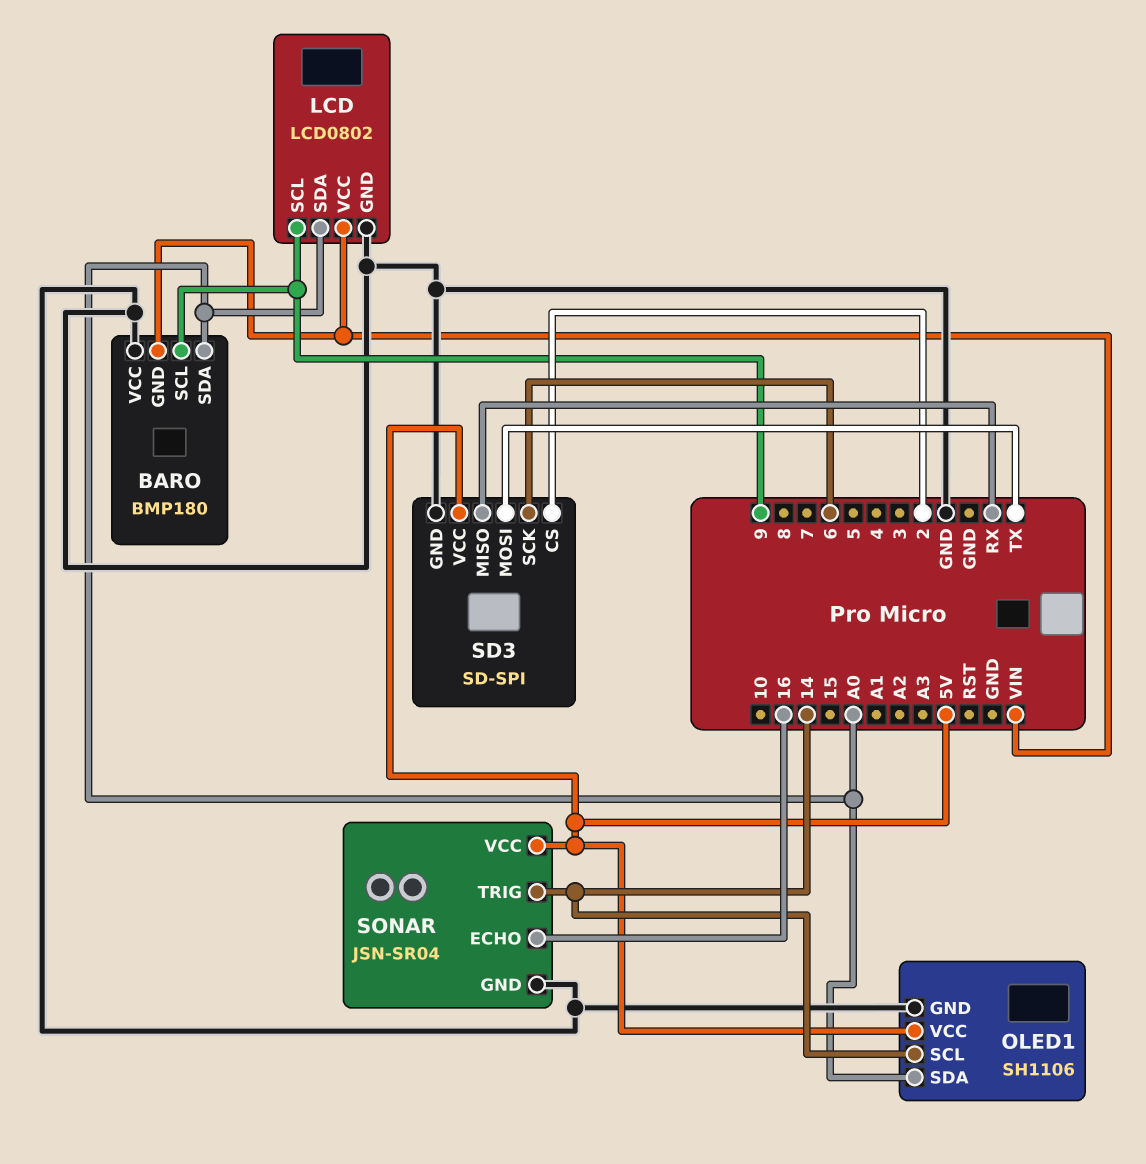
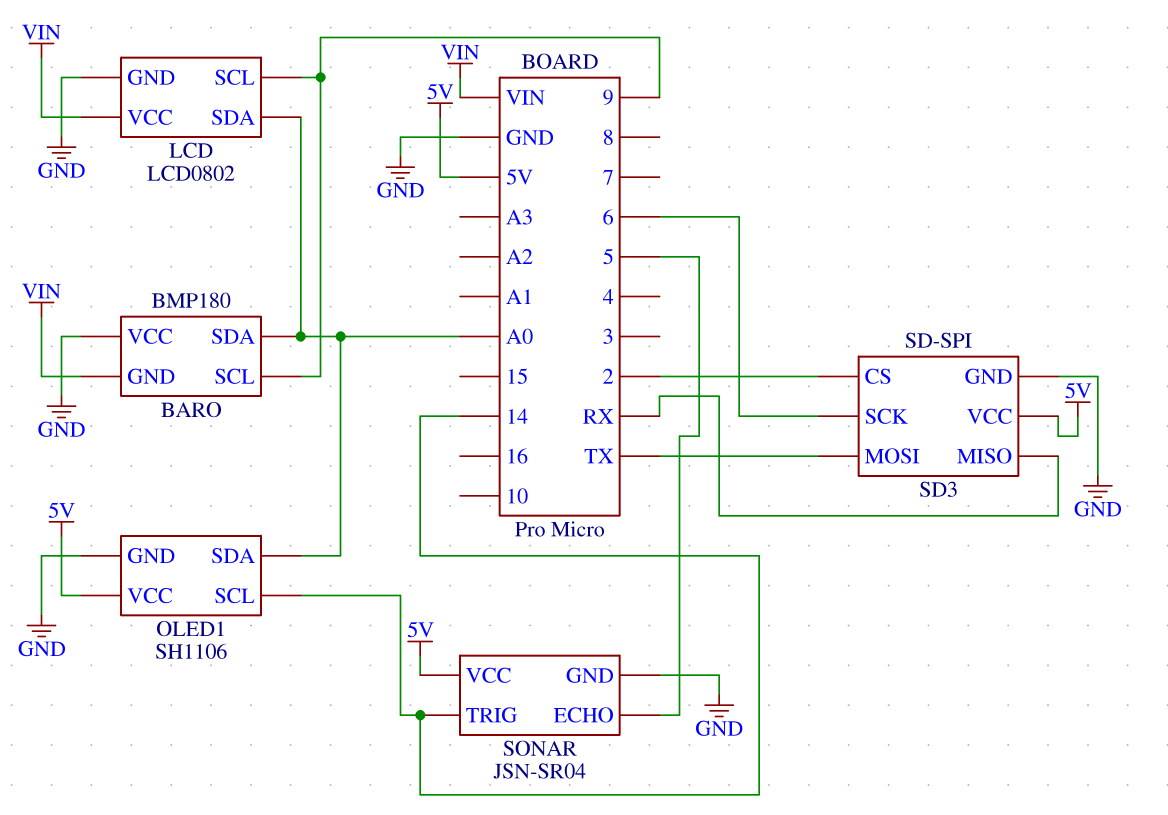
SONAR pin ECHO: 16 -> 5

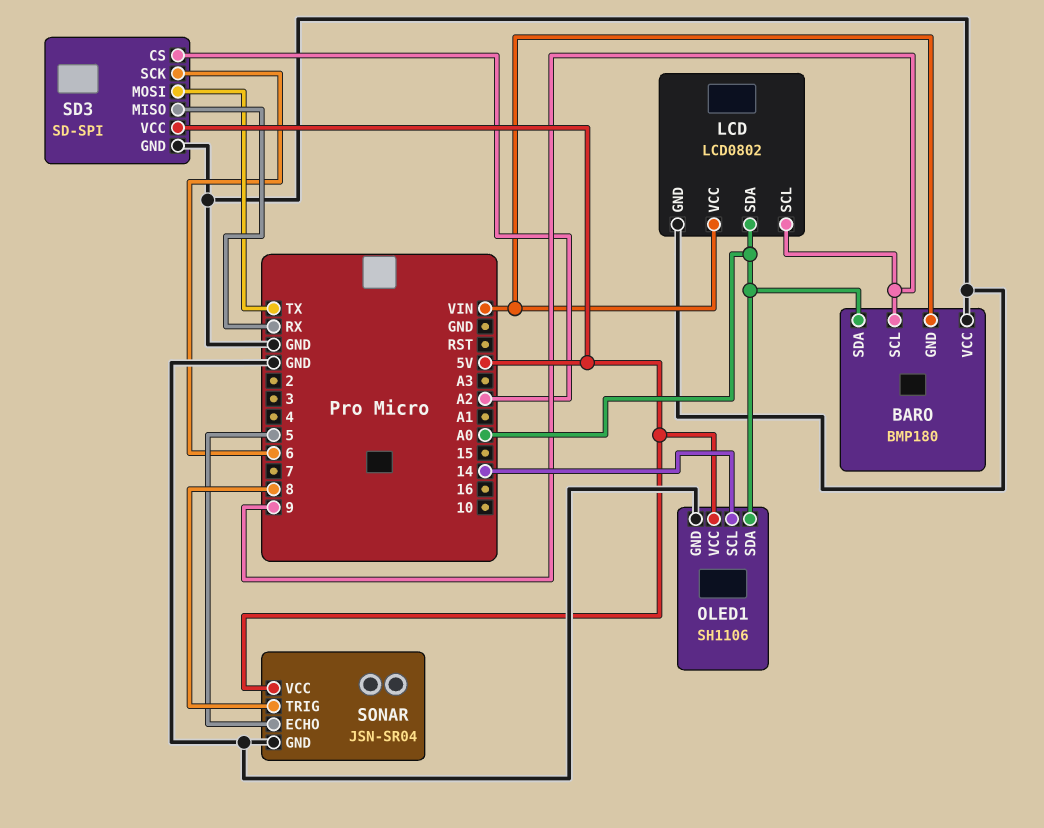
SD3 pin CS: 2 -> A2
SONAR pin TRIG: 14 -> 8

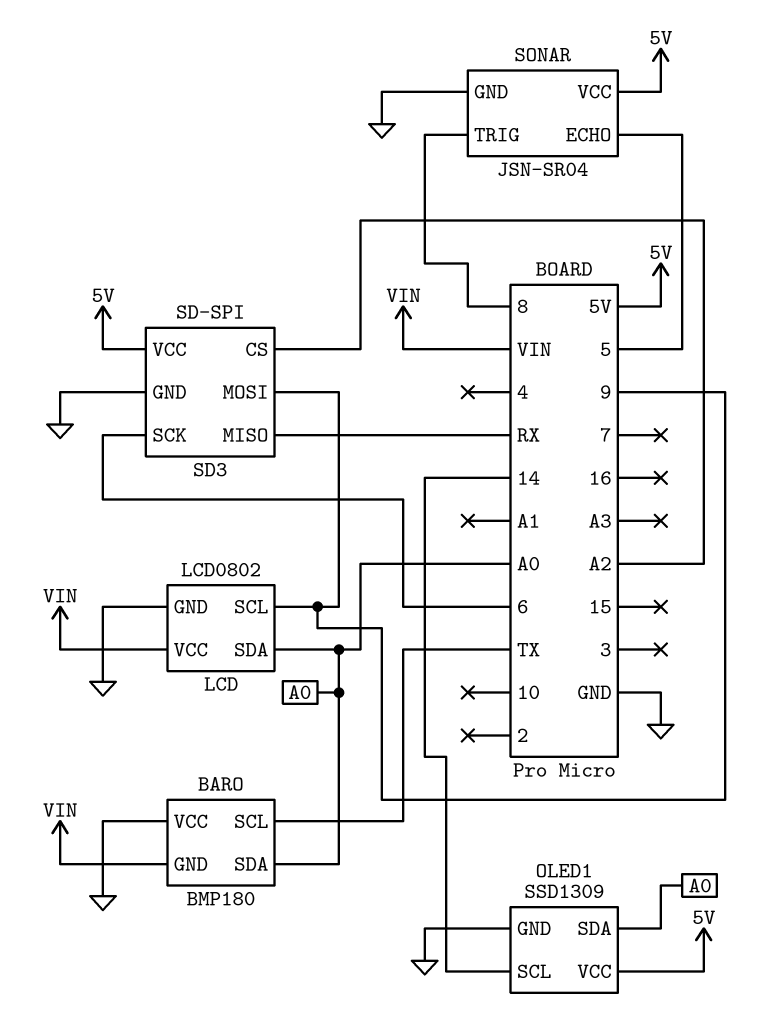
BARO pin SCL: 9 -> TX
OLED1: SH1106 -> SSD1309
SD3 pin MOSI: TX -> 9

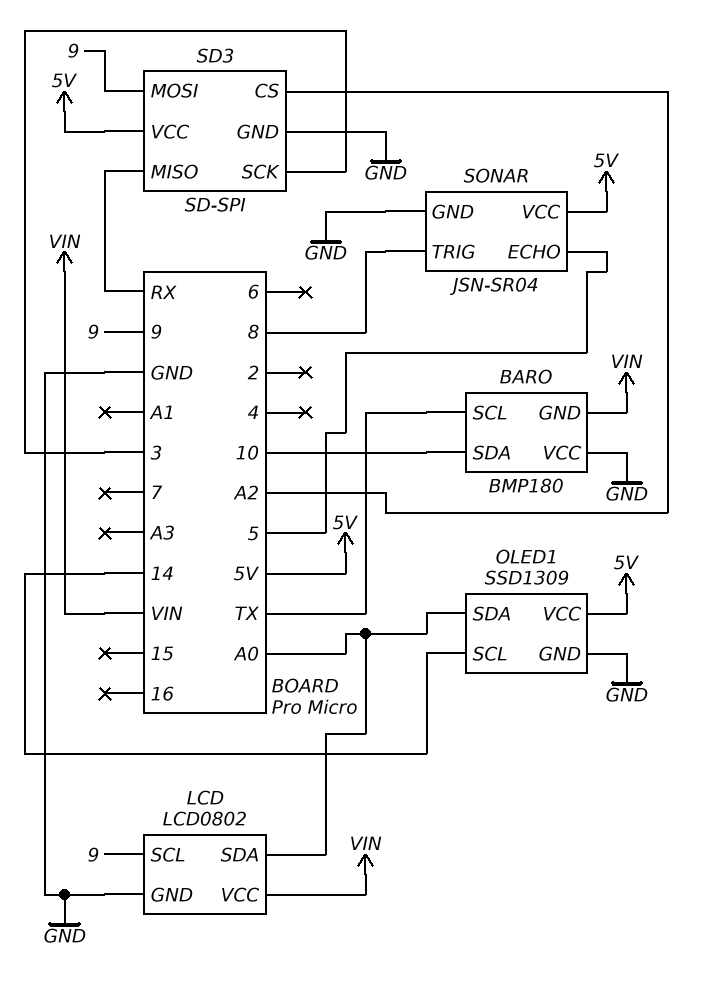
BARO pin SDA: A0 -> 10
SD3 pin SCK: 6 -> 3

